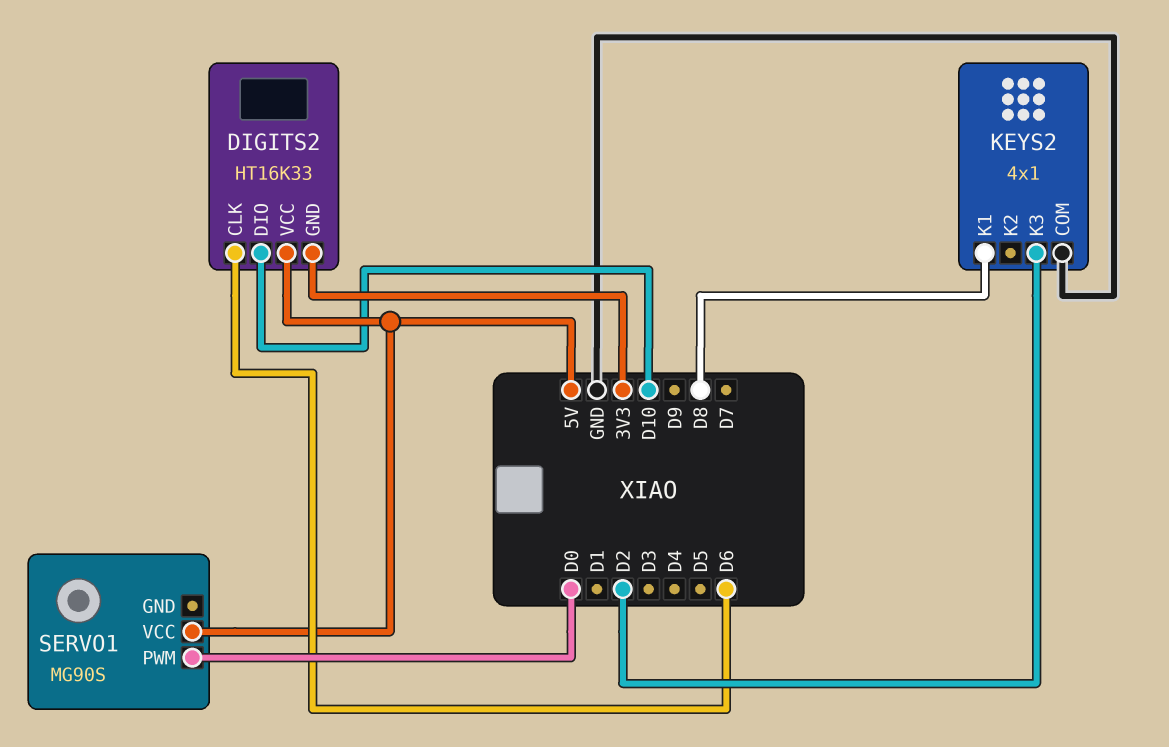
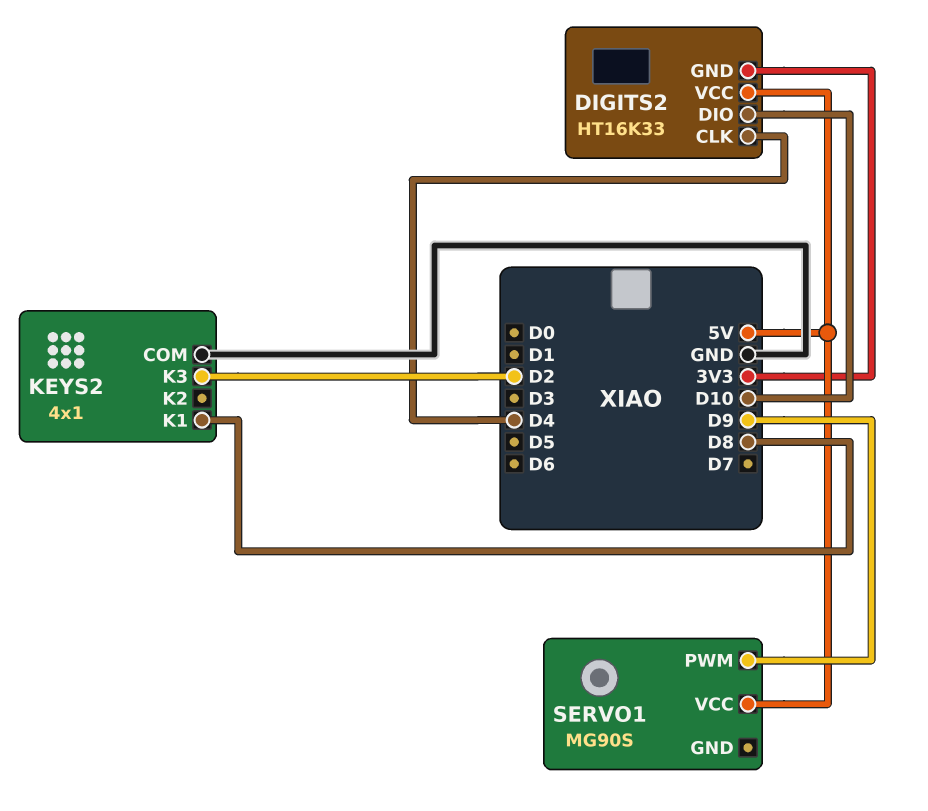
DIGITS2 pin CLK: D6 -> D4
SERVO1 pin PWM: D0 -> D9

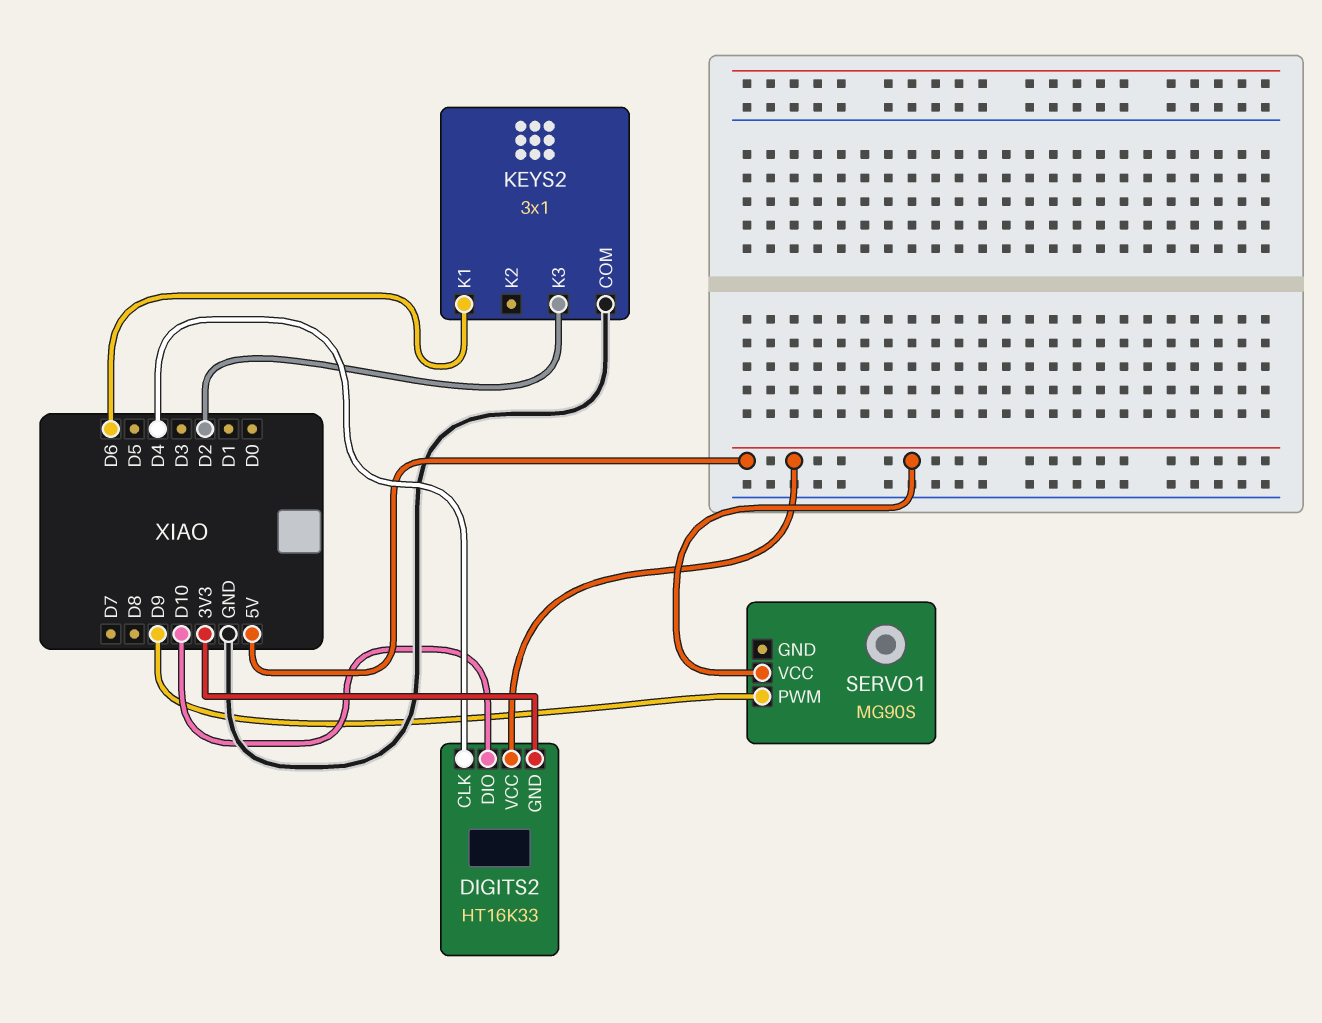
KEYS2: 4x1 -> 3x1
KEYS2 pin K1: D8 -> D6

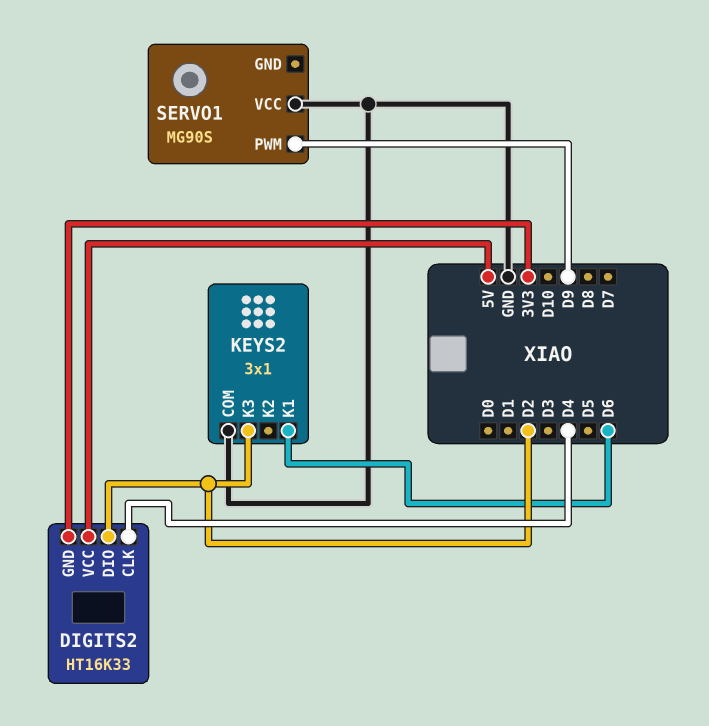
DIGITS2 pin DIO: D10 -> D2
SERVO1 pin VCC: 5V -> GND

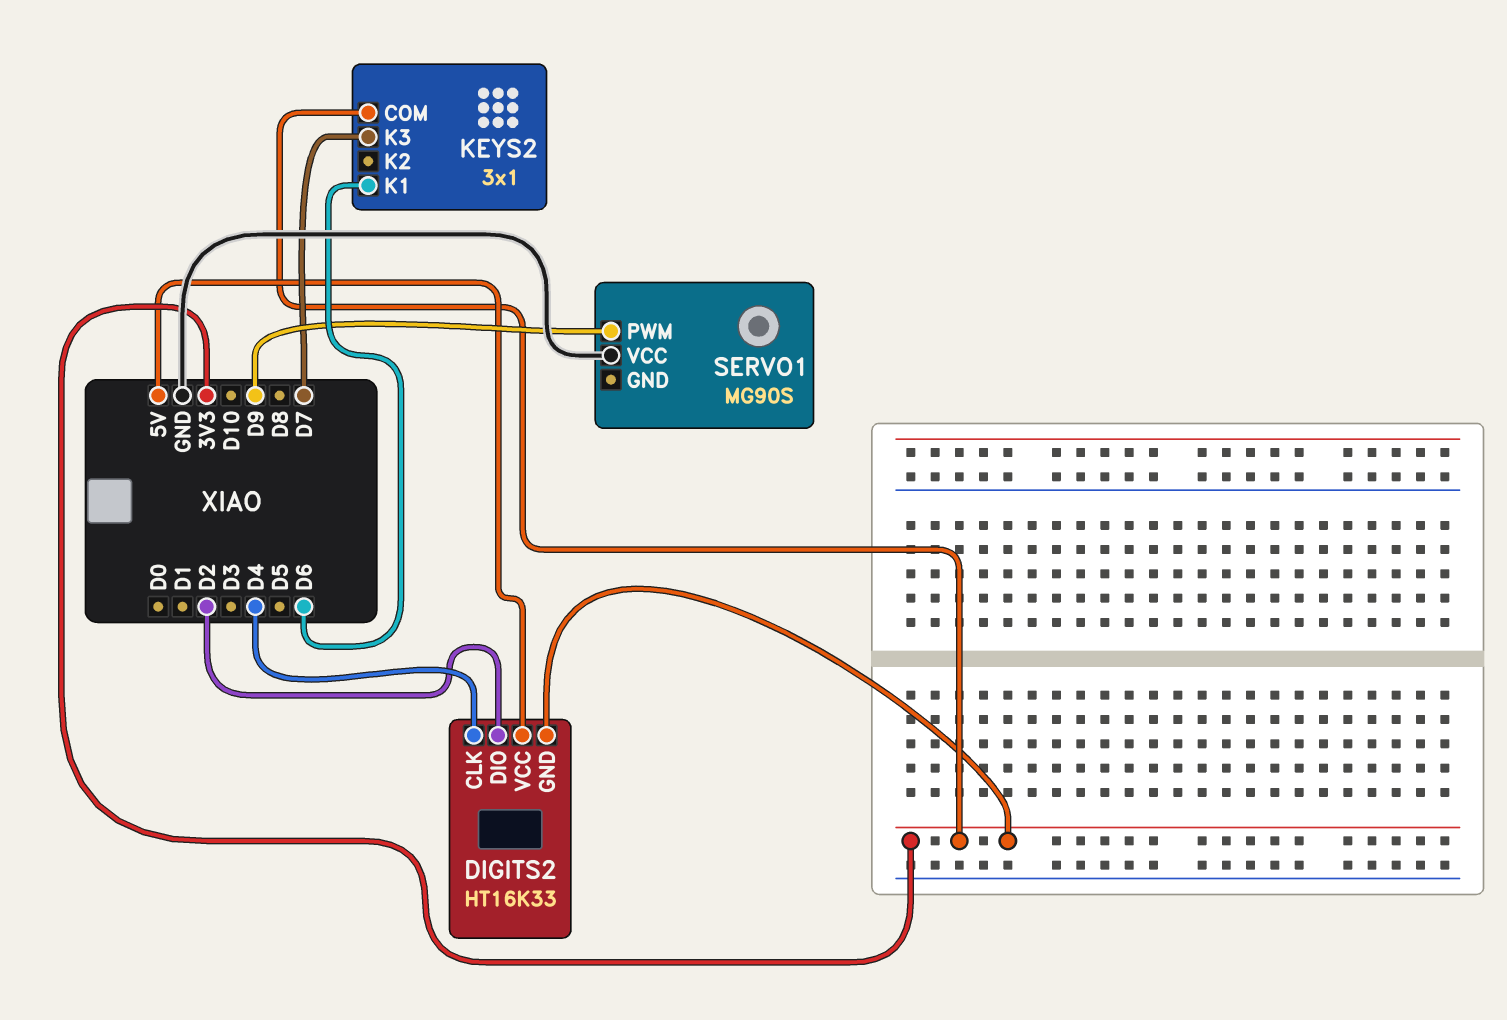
KEYS2 pin COM: GND -> 3V3
KEYS2 pin K3: D2 -> D7

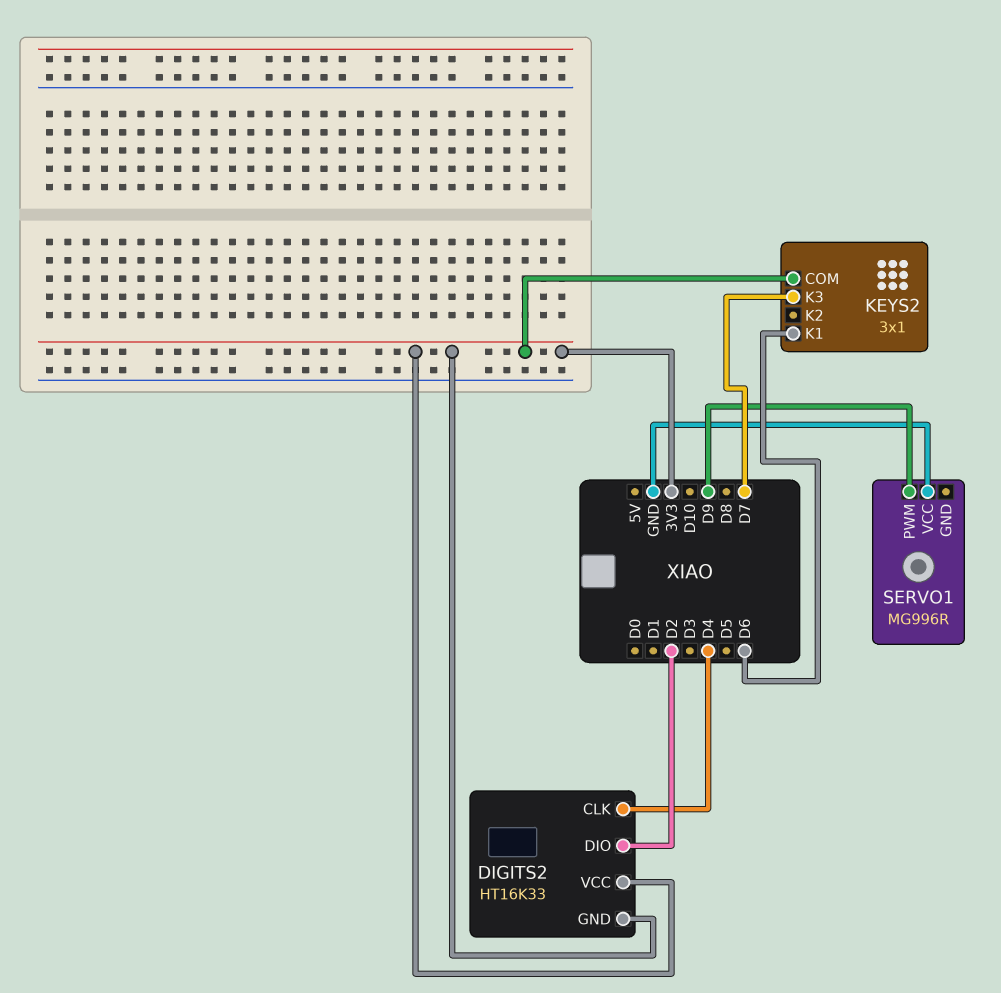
DIGITS2 pin VCC: 5V -> 3V3
SERVO1: MG90S -> MG996R

